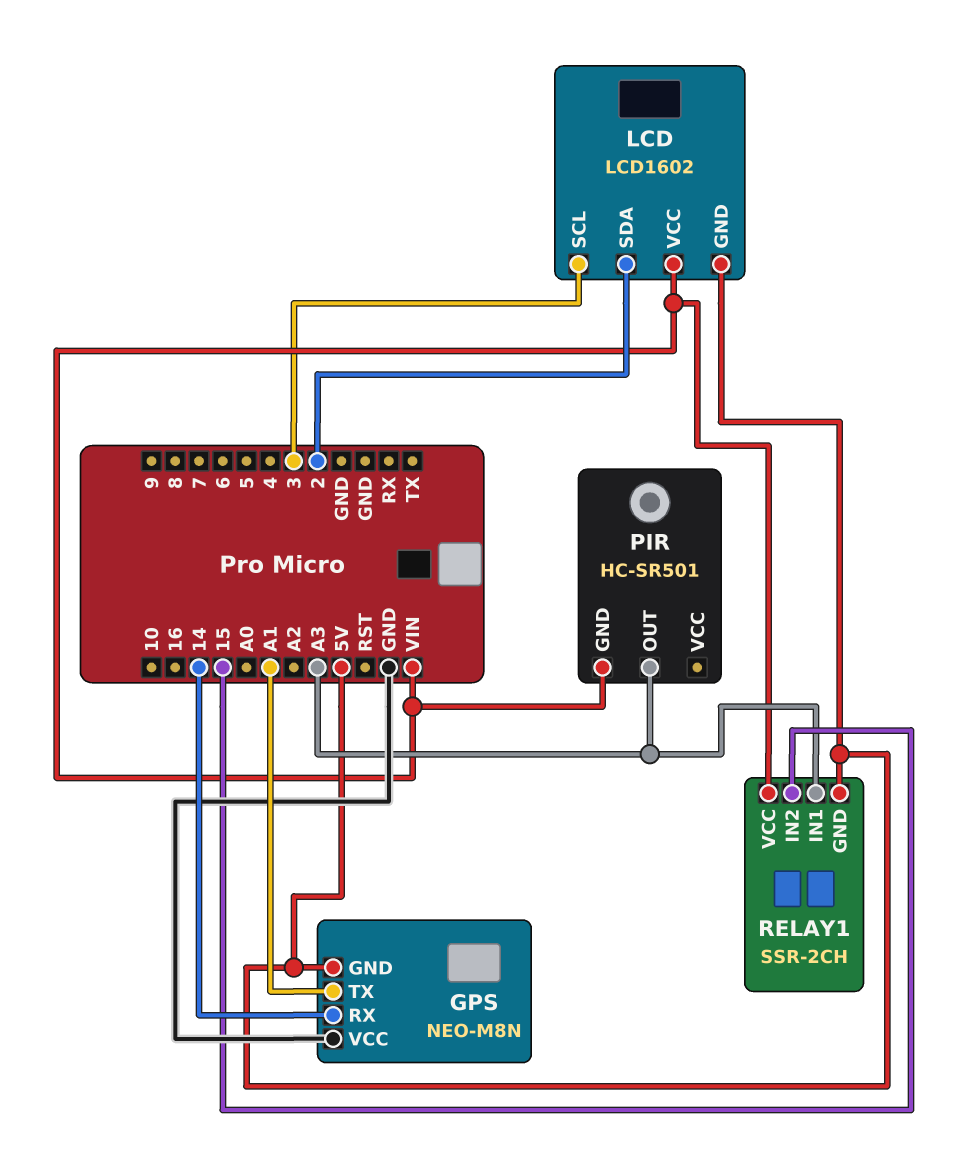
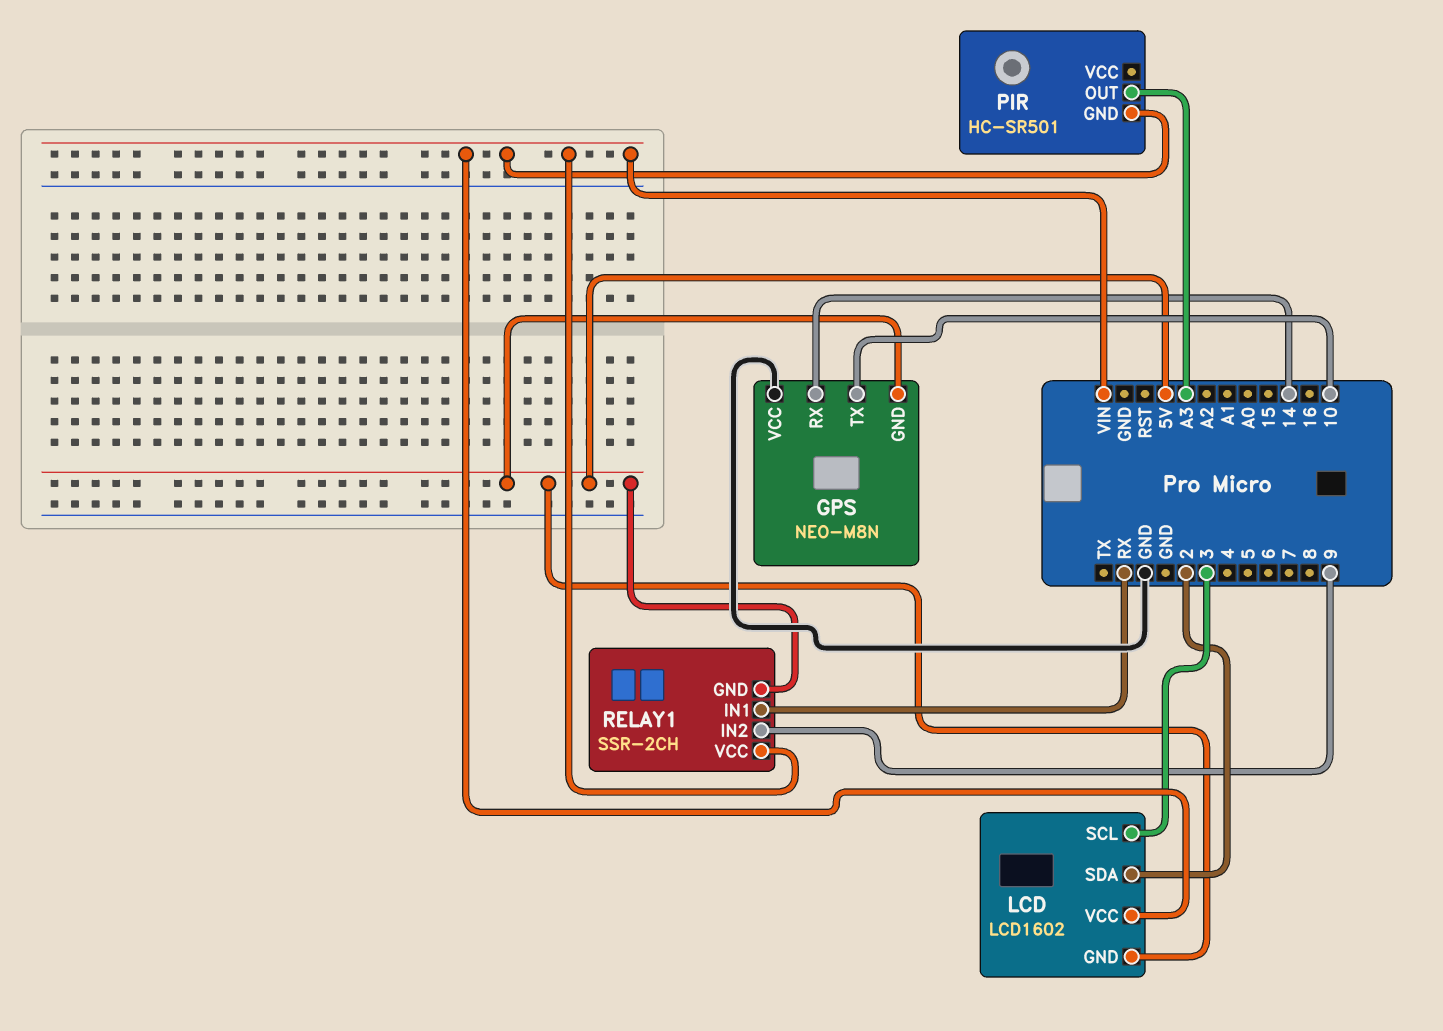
GPS pin TX: A1 -> 10
RELAY1 pin IN1: A3 -> RX
RELAY1 pin IN2: 15 -> 9

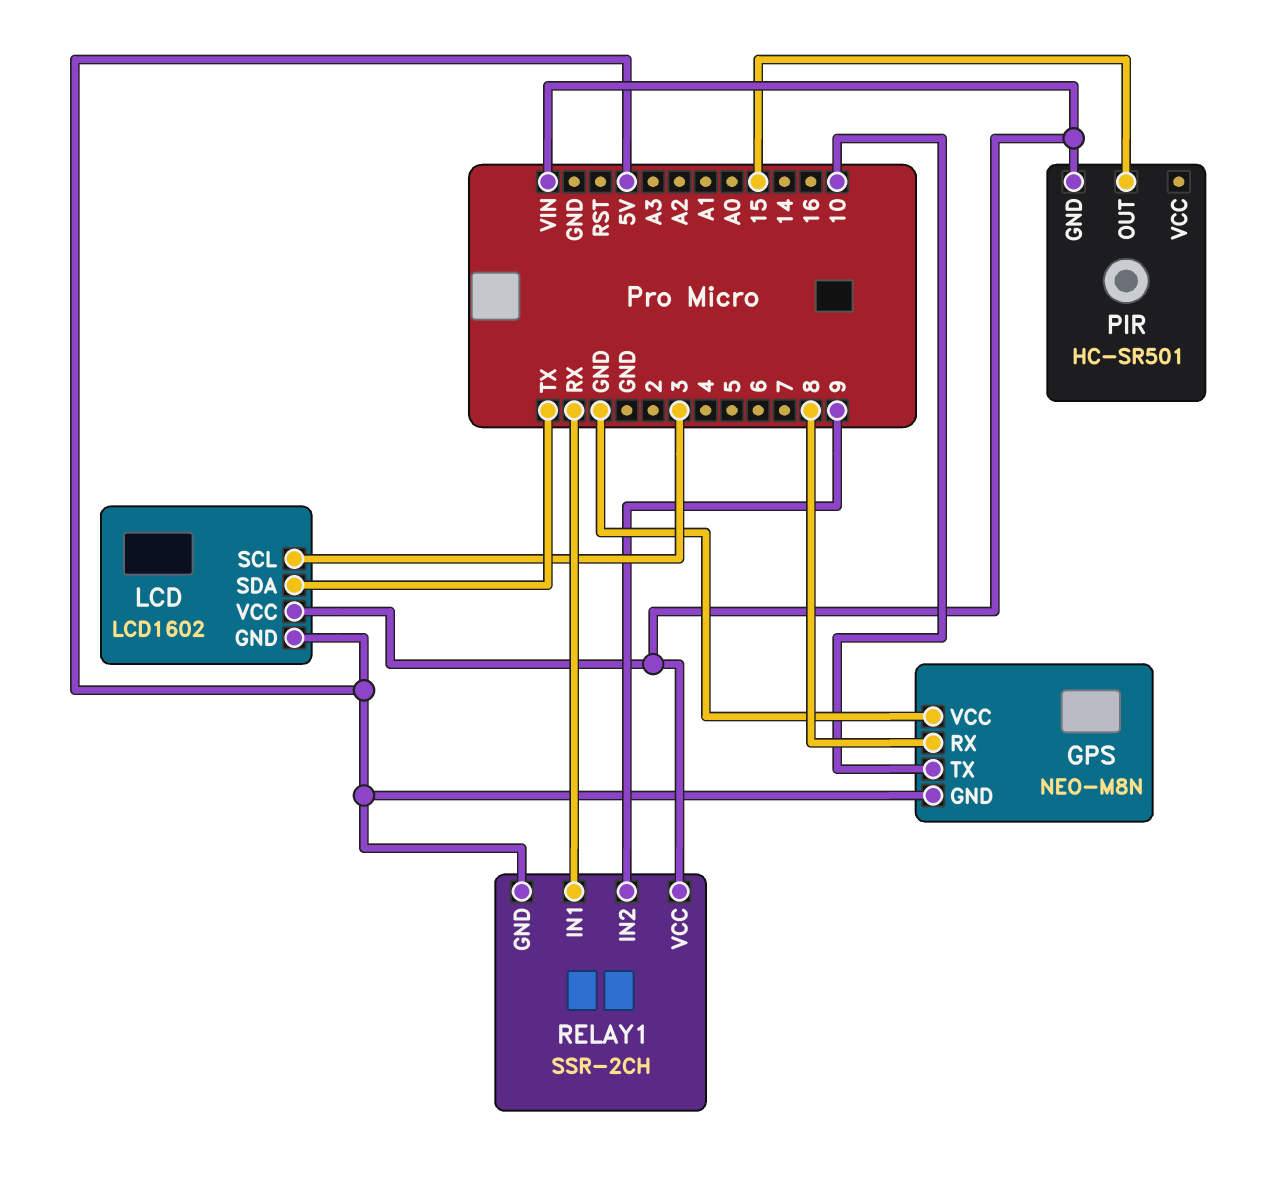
GPS pin RX: 14 -> 8
LCD pin SDA: 2 -> TX
PIR pin OUT: A3 -> 15

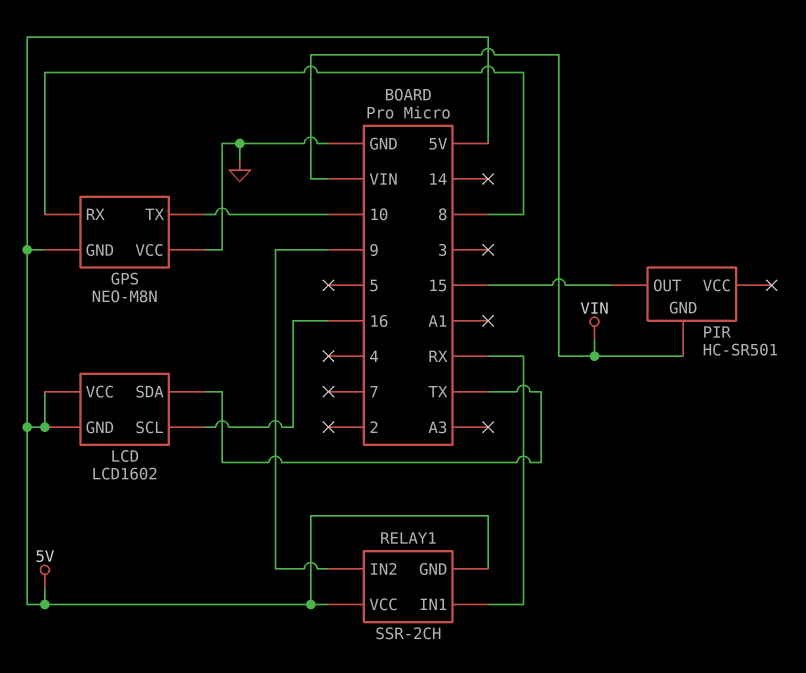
LCD pin SCL: 3 -> 16
LCD pin VCC: VIN -> 5V
RELAY1 pin VCC: VIN -> 5V

